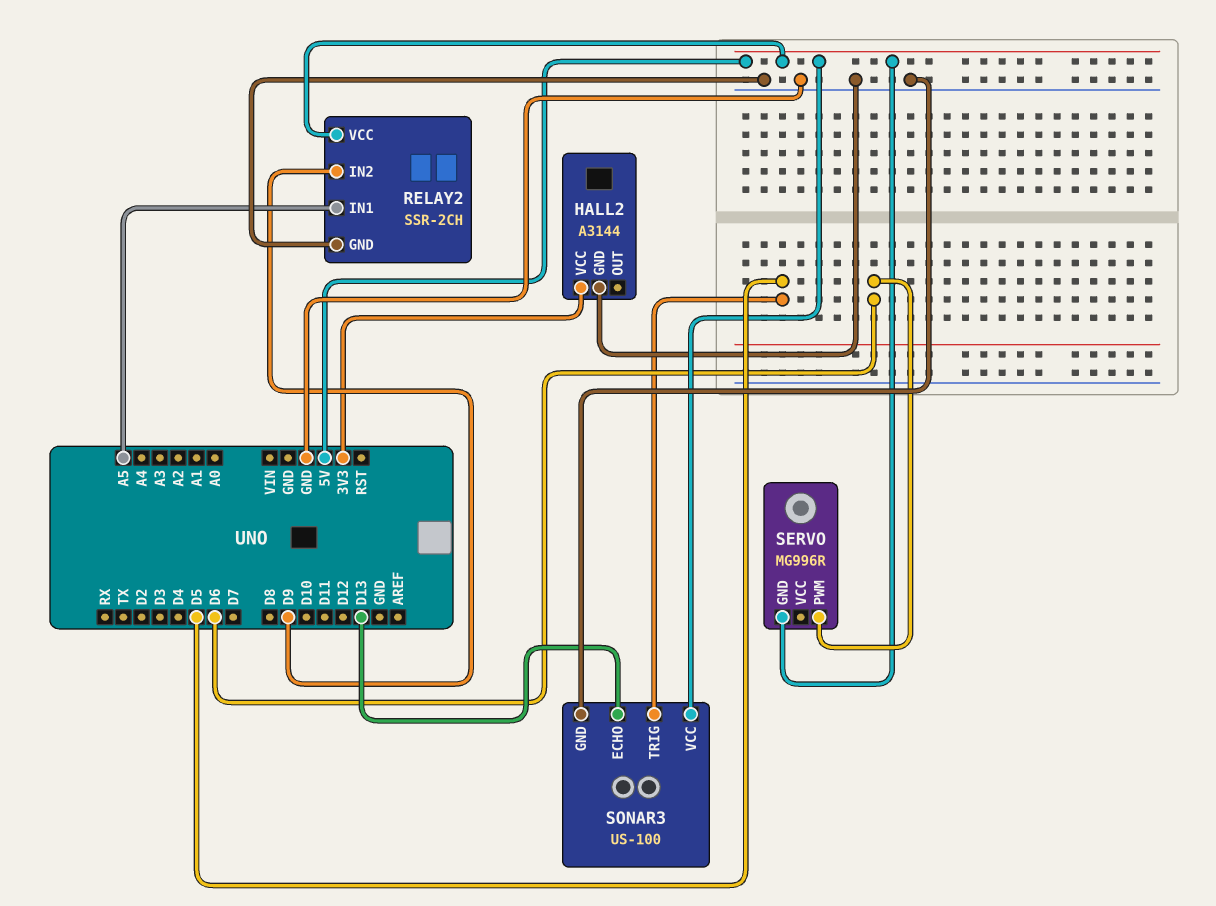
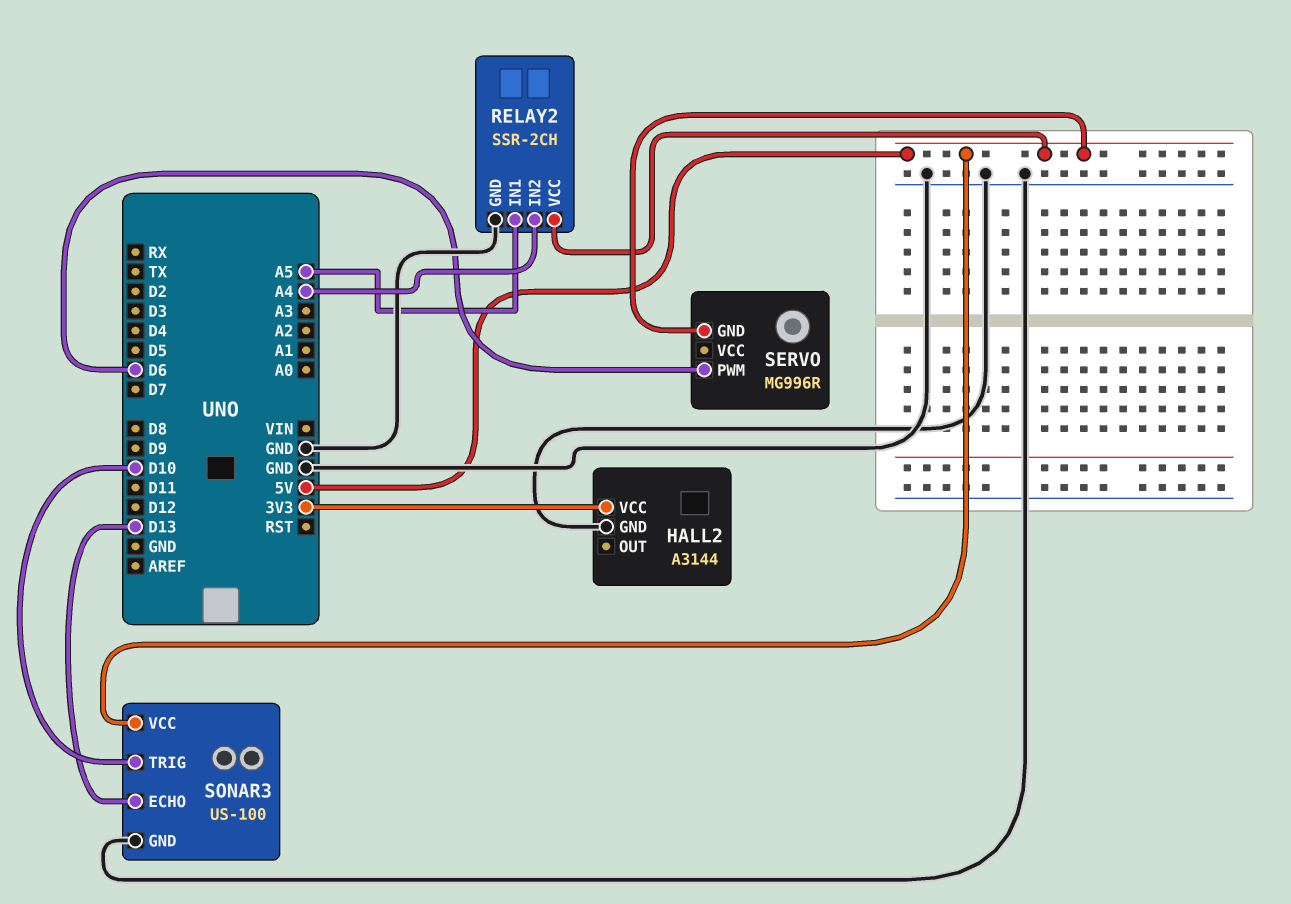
RELAY2 pin IN2: D9 -> A4
SONAR3 pin TRIG: D5 -> D10

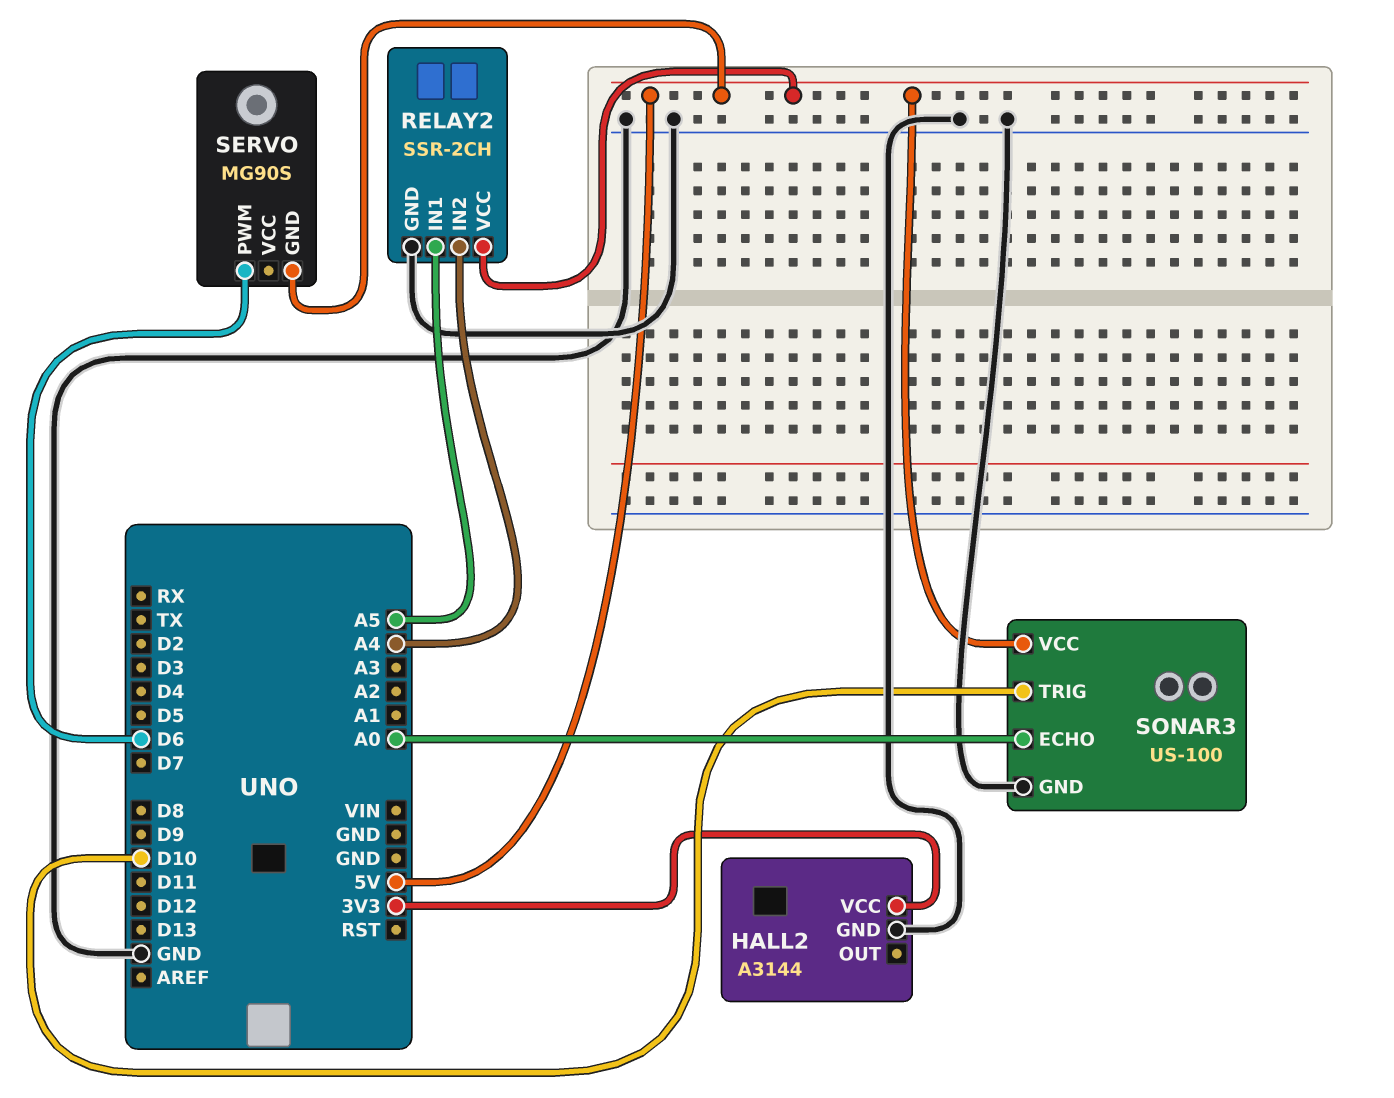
SERVO: MG996R -> MG90S
SONAR3 pin ECHO: D13 -> A0

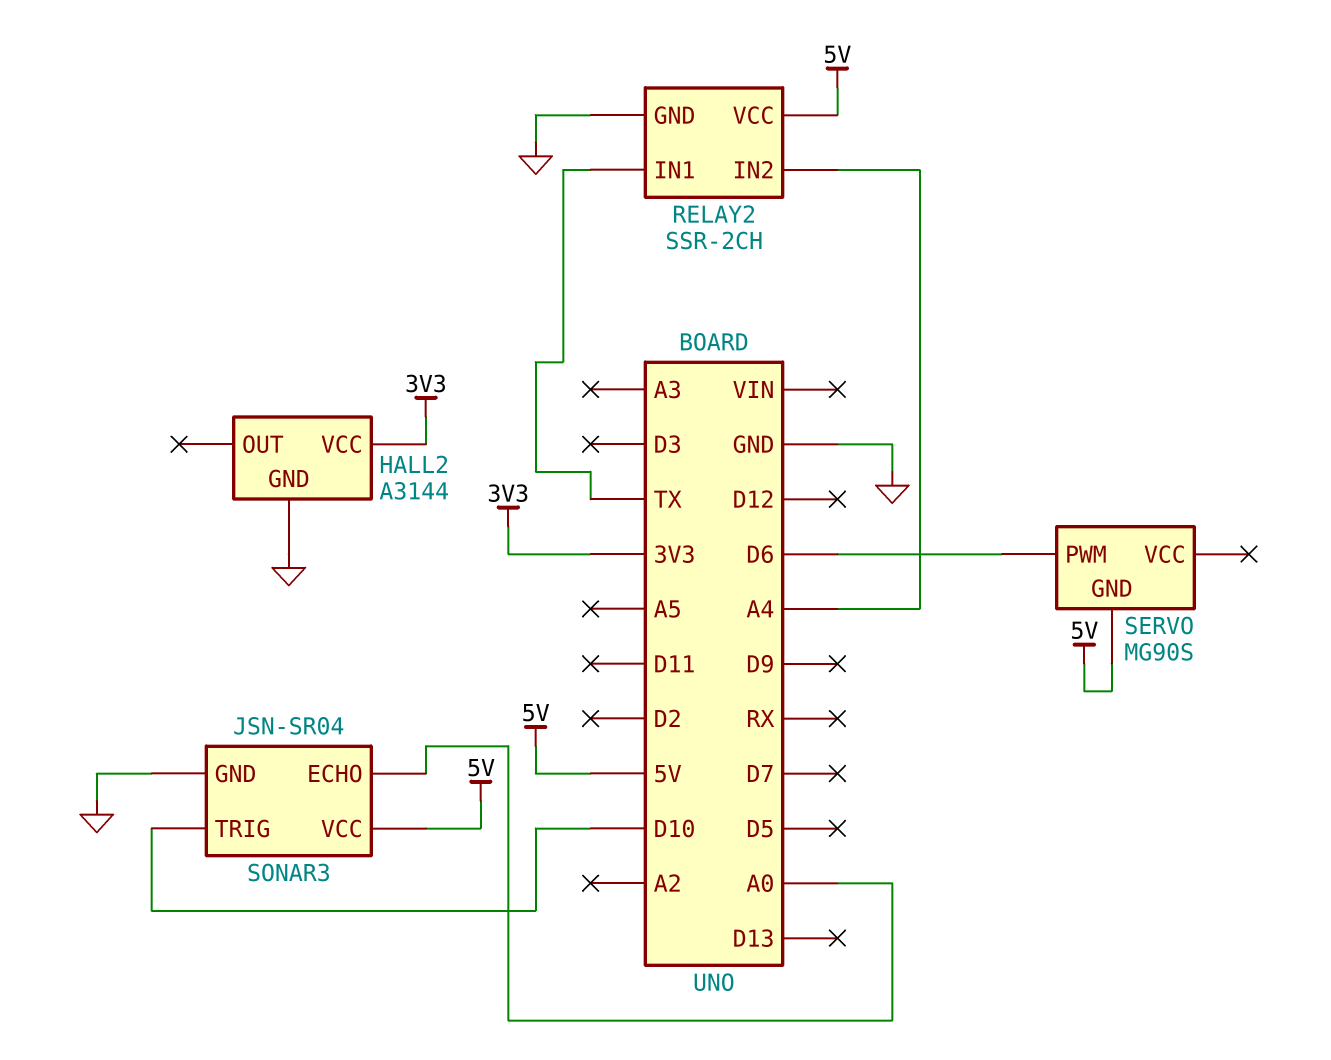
RELAY2 pin IN1: A5 -> TX
SONAR3: US-100 -> JSN-SR04

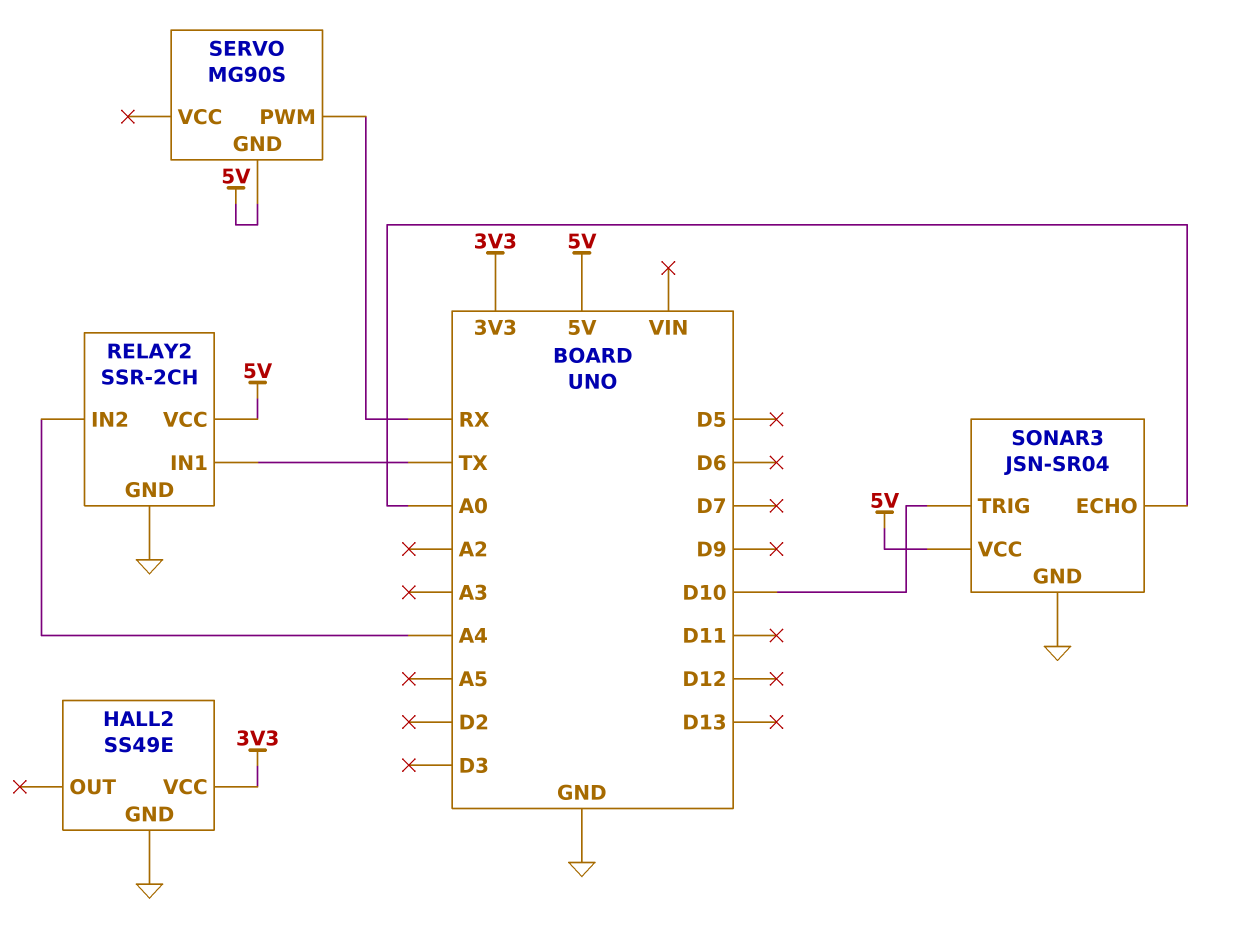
HALL2: A3144 -> SS49E
SERVO pin PWM: D6 -> RX

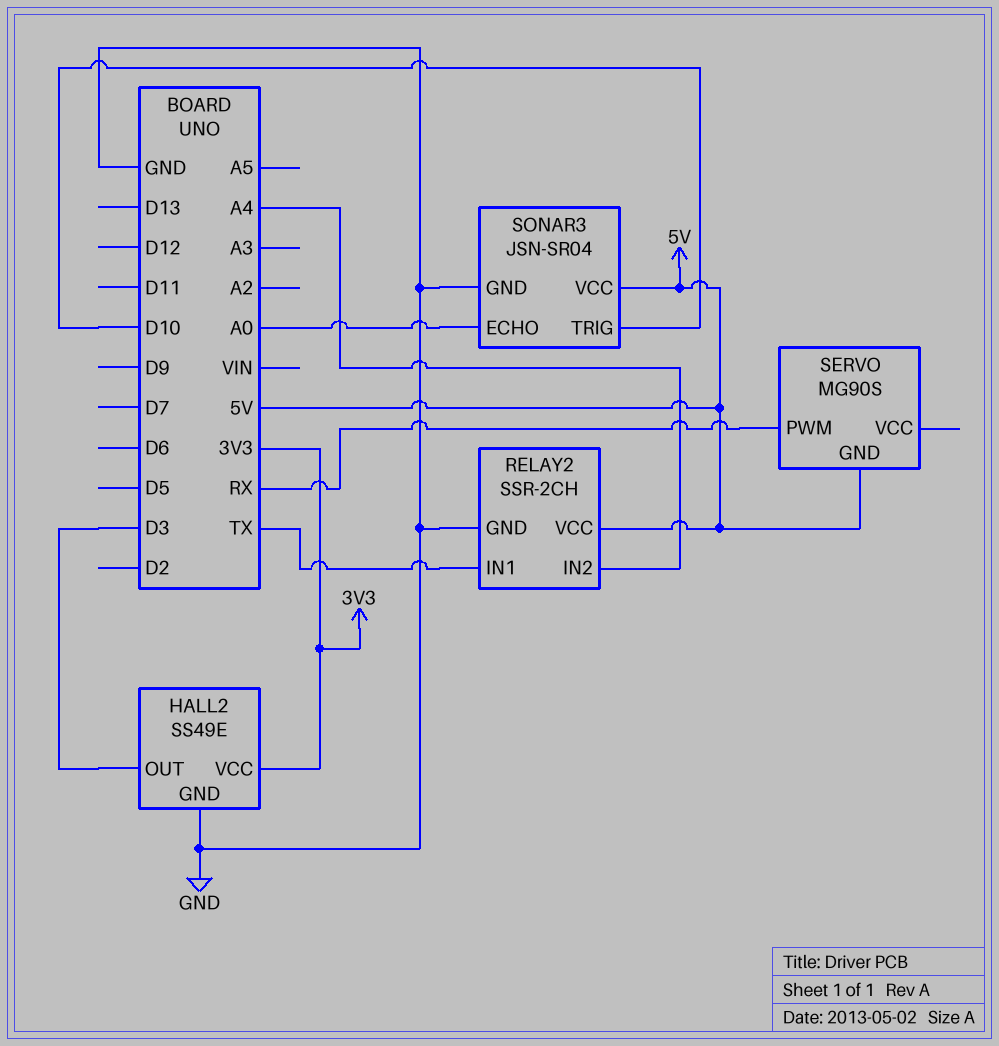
HALL2 pin OUT: none -> D3

